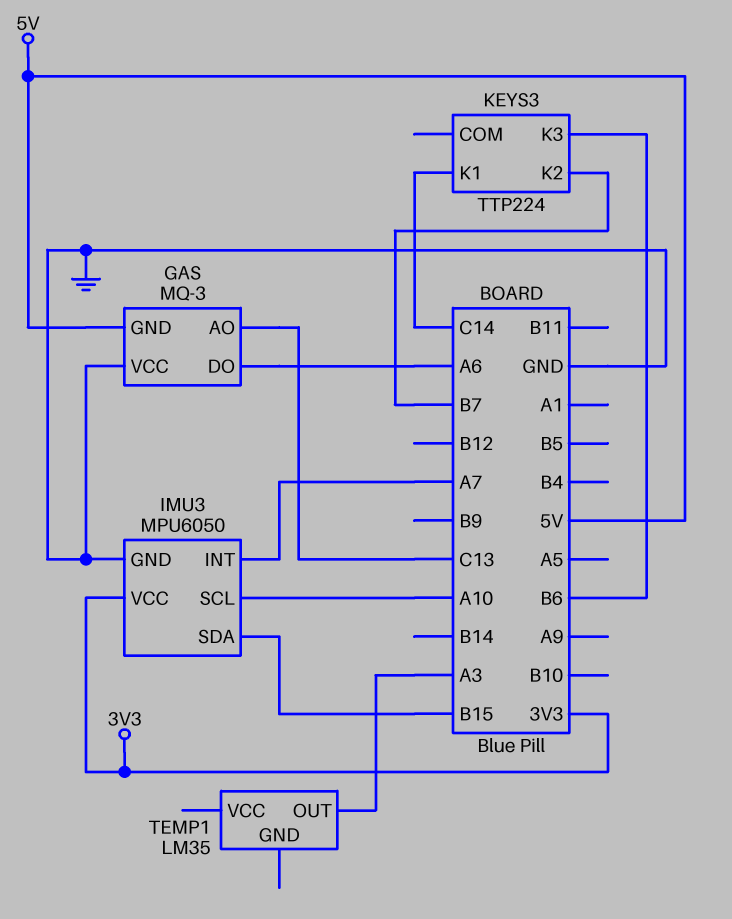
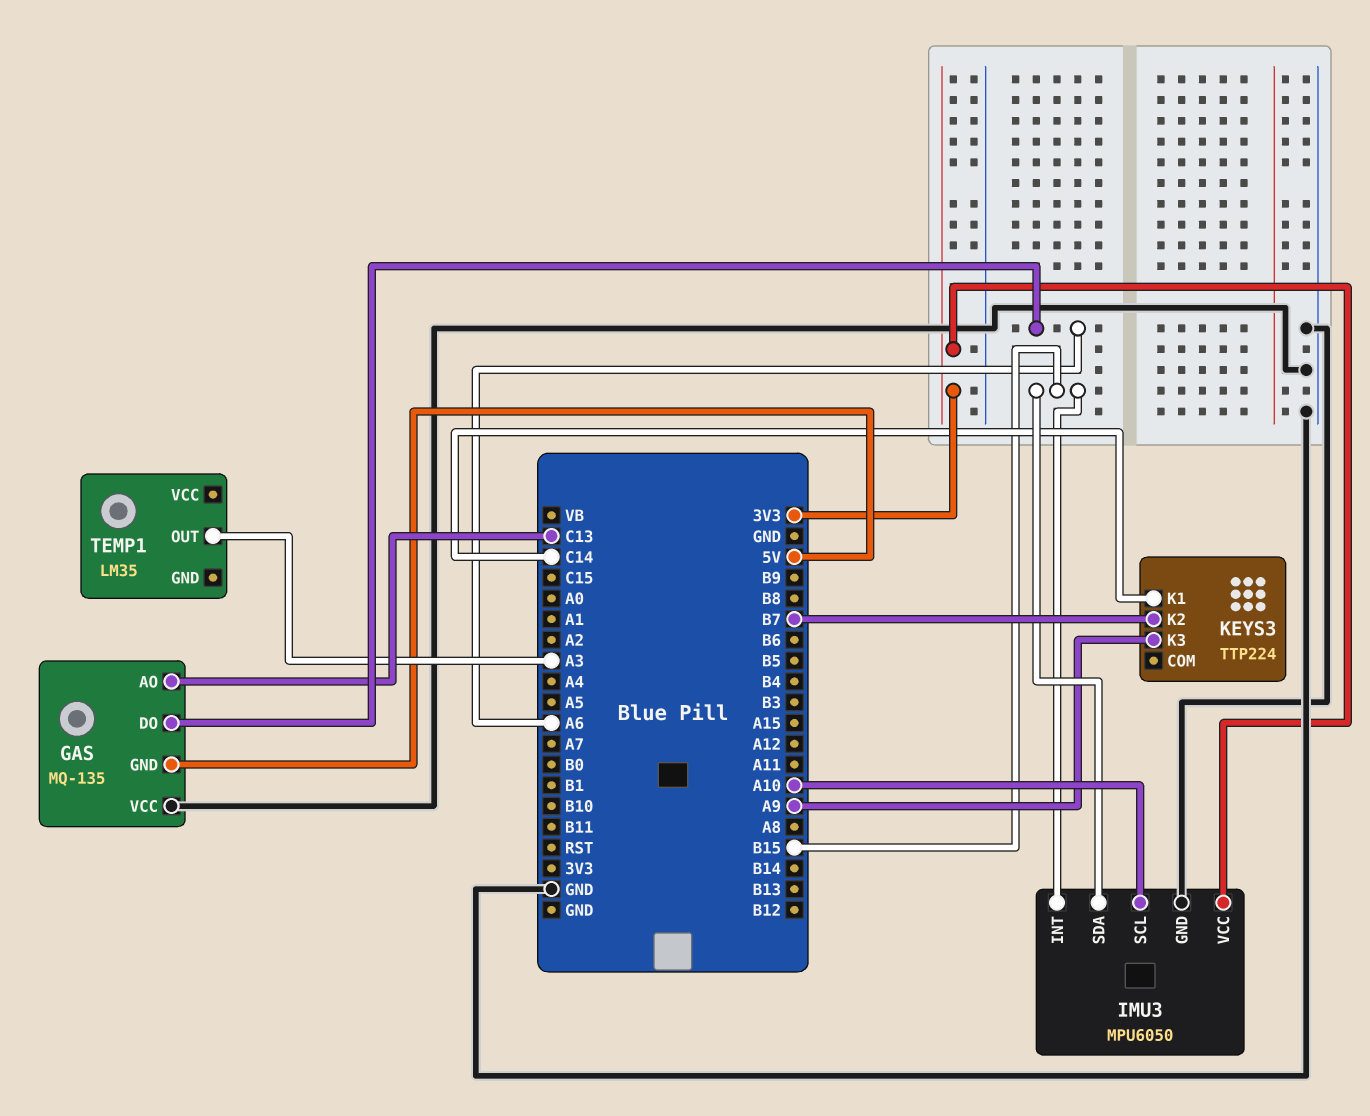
GAS: MQ-3 -> MQ-135
IMU3 pin INT: A7 -> B15
KEYS3 pin K3: B6 -> A9

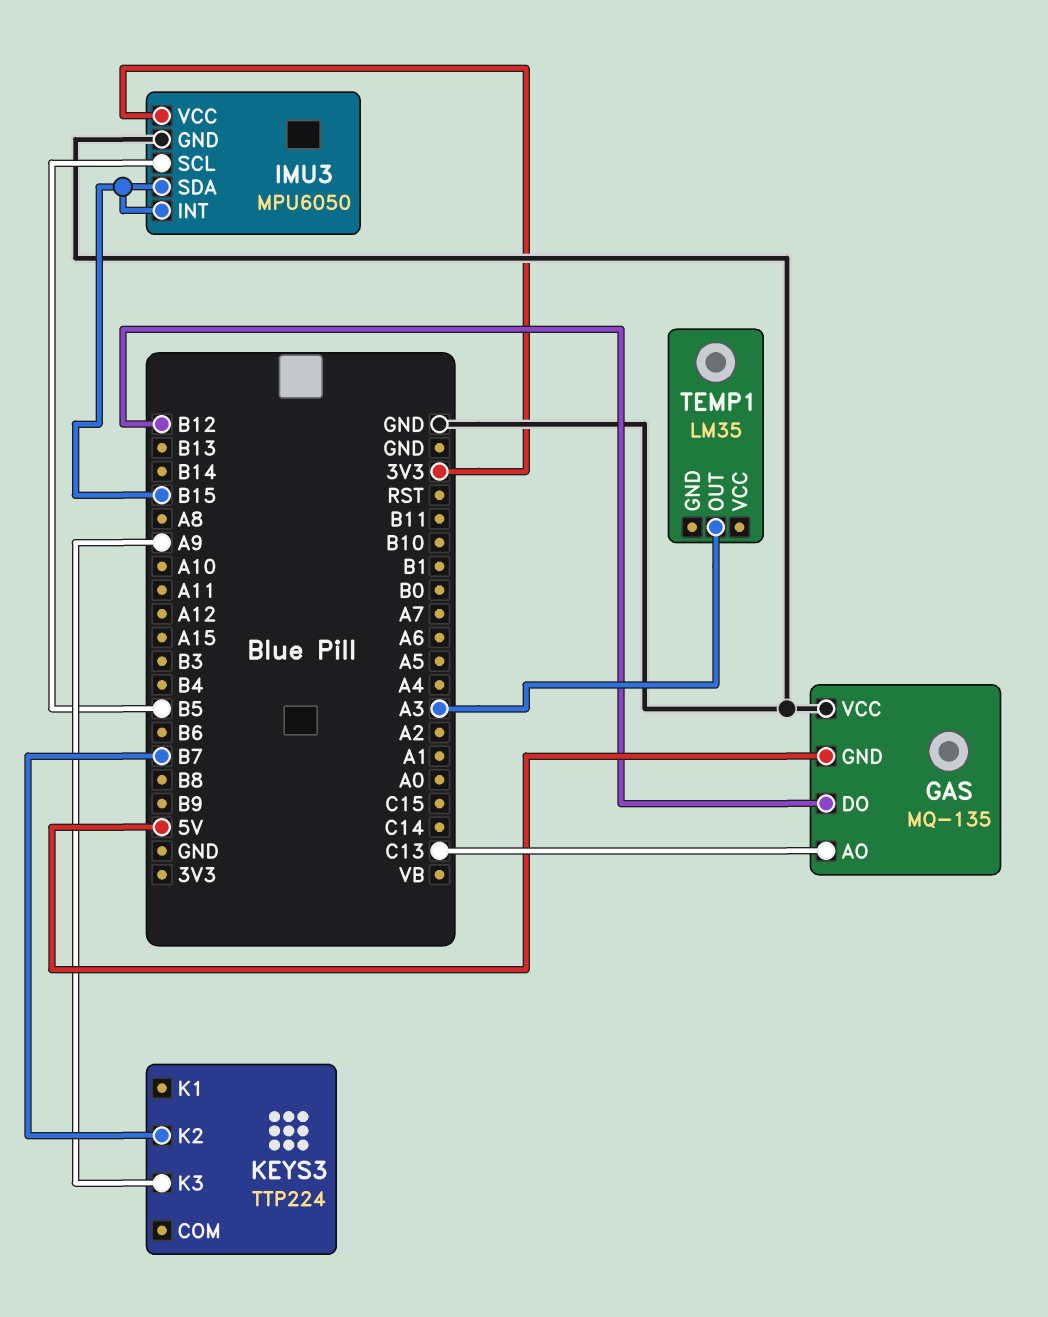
GAS pin DO: A6 -> B12
IMU3 pin SCL: A10 -> B5
KEYS3 pin K1: C14 -> none

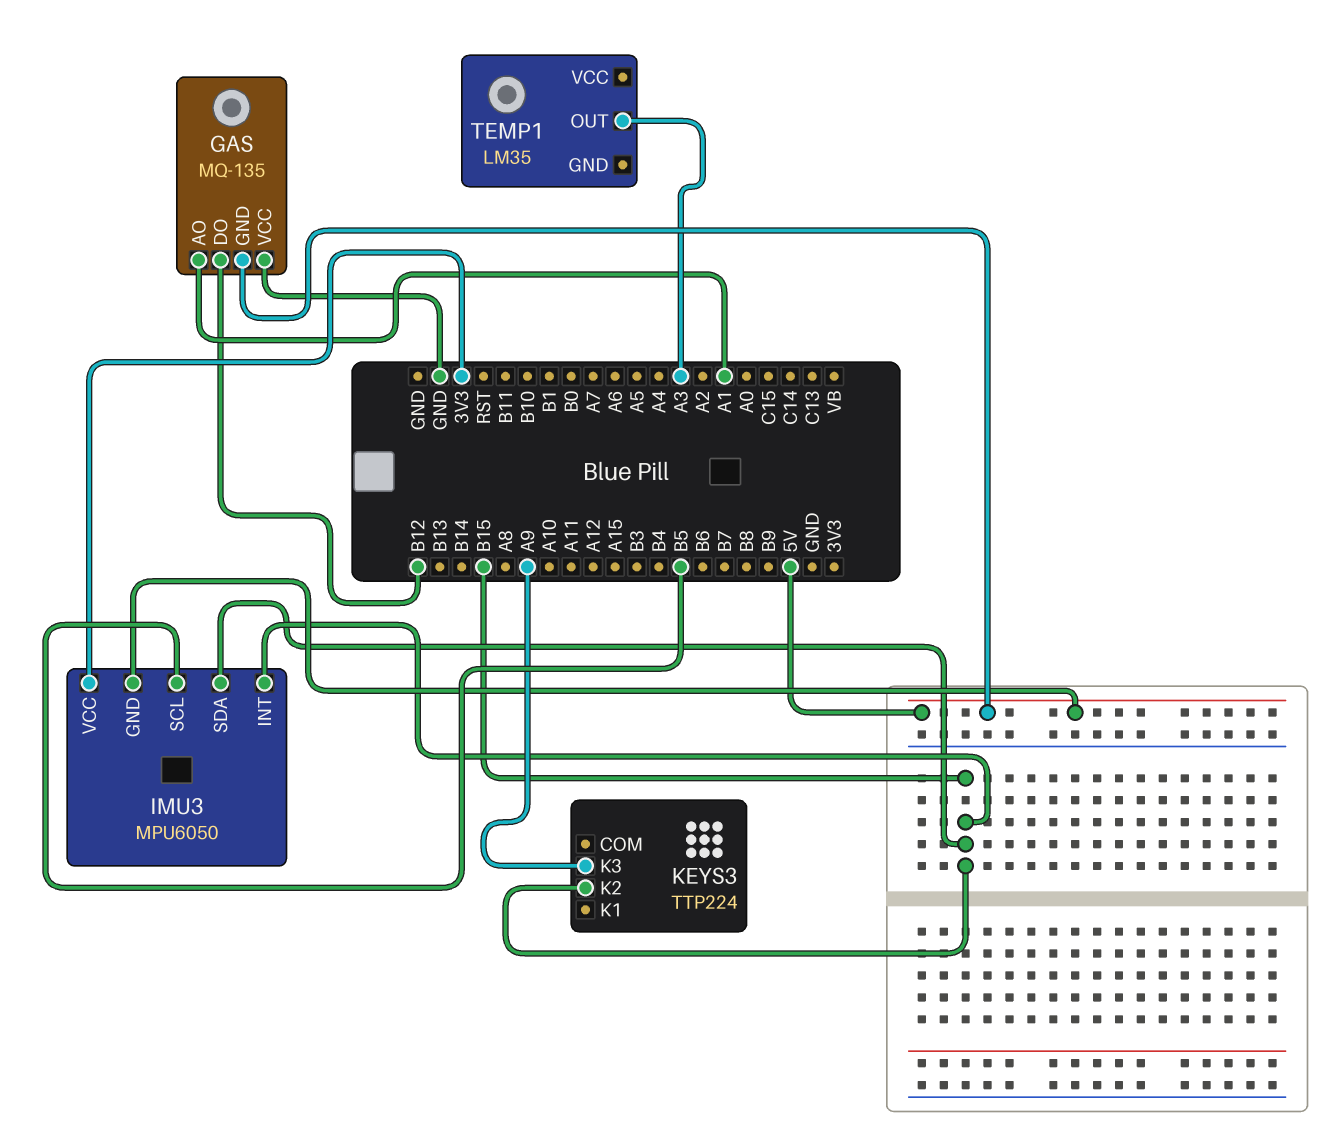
GAS pin AO: C13 -> A1
IMU3 pin GND: GND -> 5V
KEYS3 pin K2: B7 -> B15

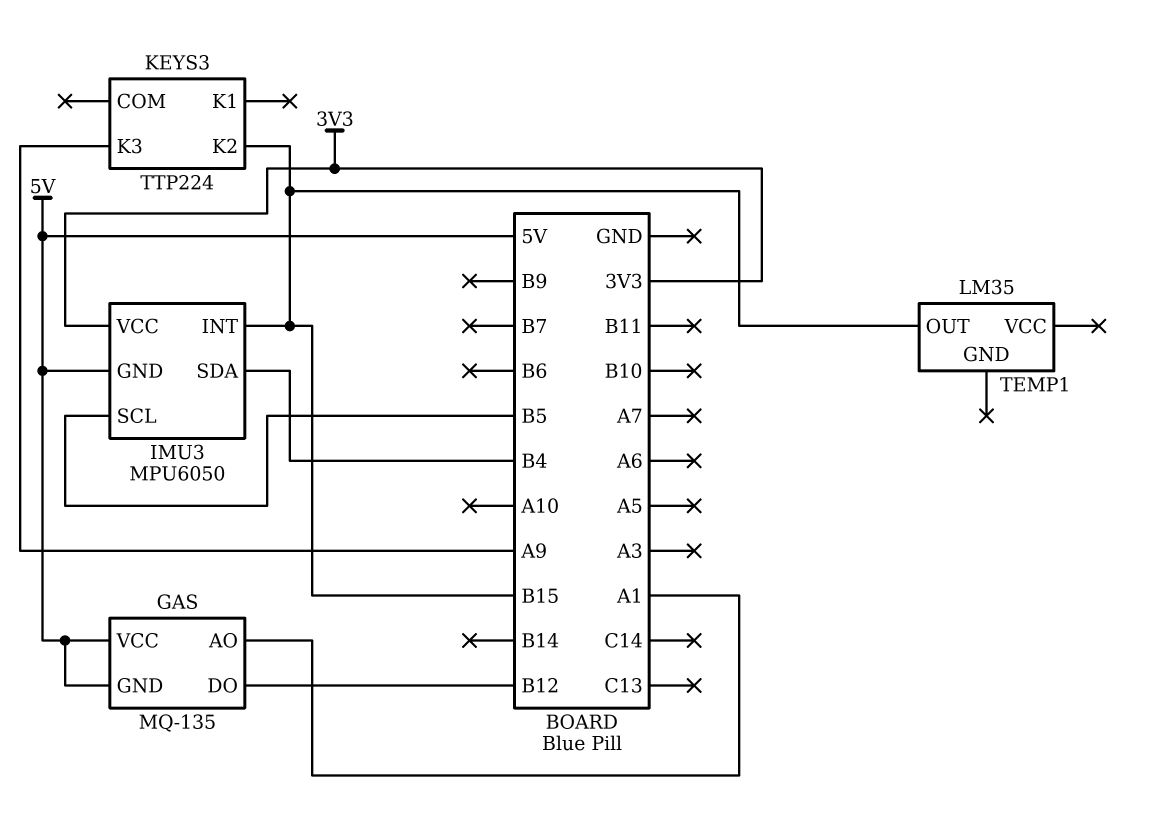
GAS pin VCC: GND -> 5V
IMU3 pin SDA: B15 -> B4
TEMP1 pin OUT: A3 -> B15

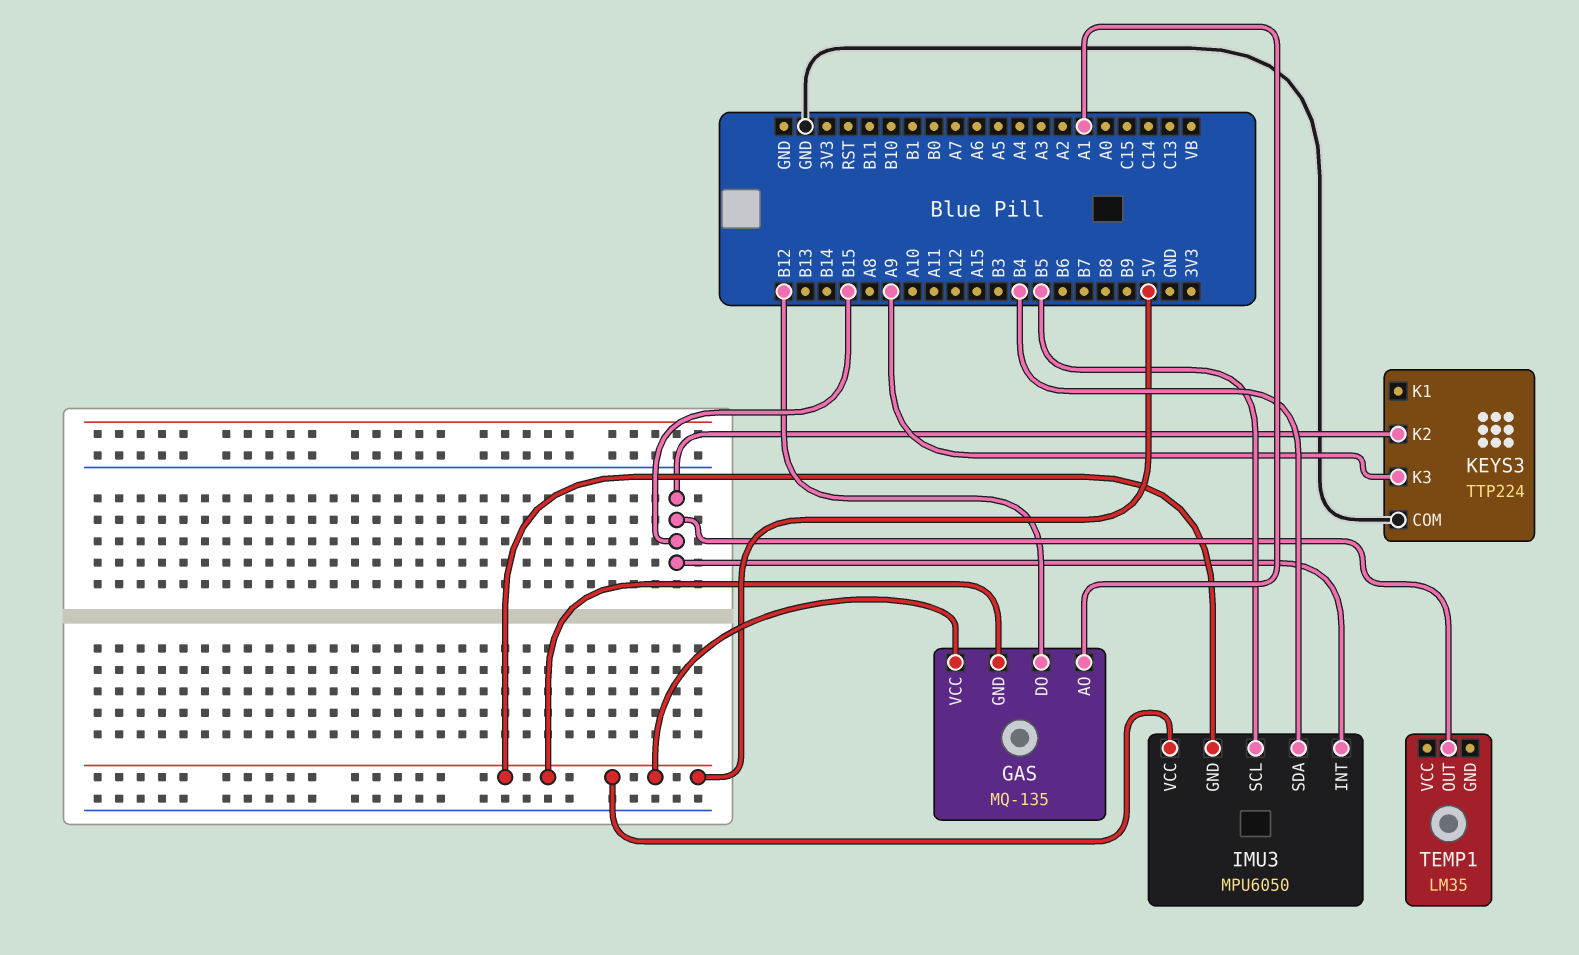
IMU3 pin VCC: 3V3 -> 5V
KEYS3 pin COM: none -> GND

